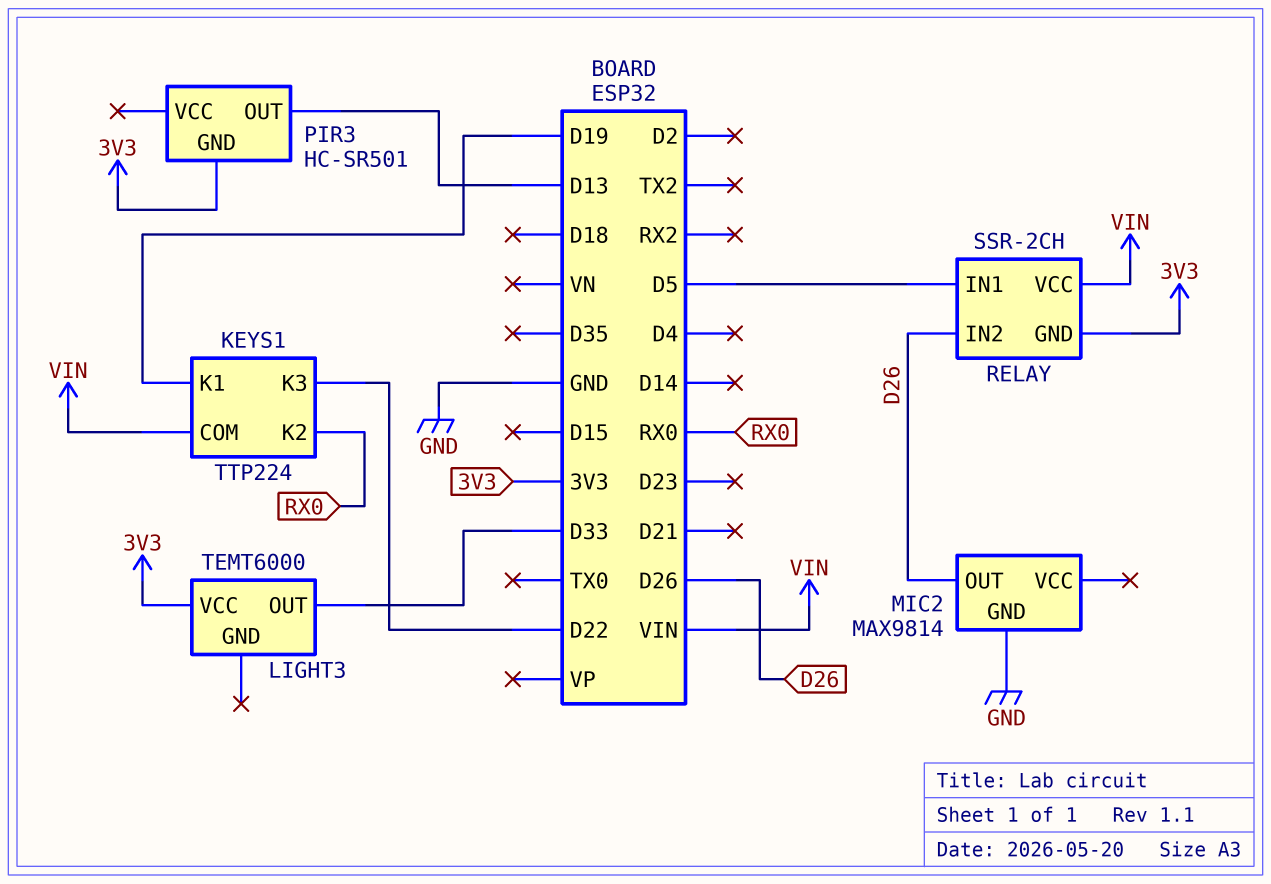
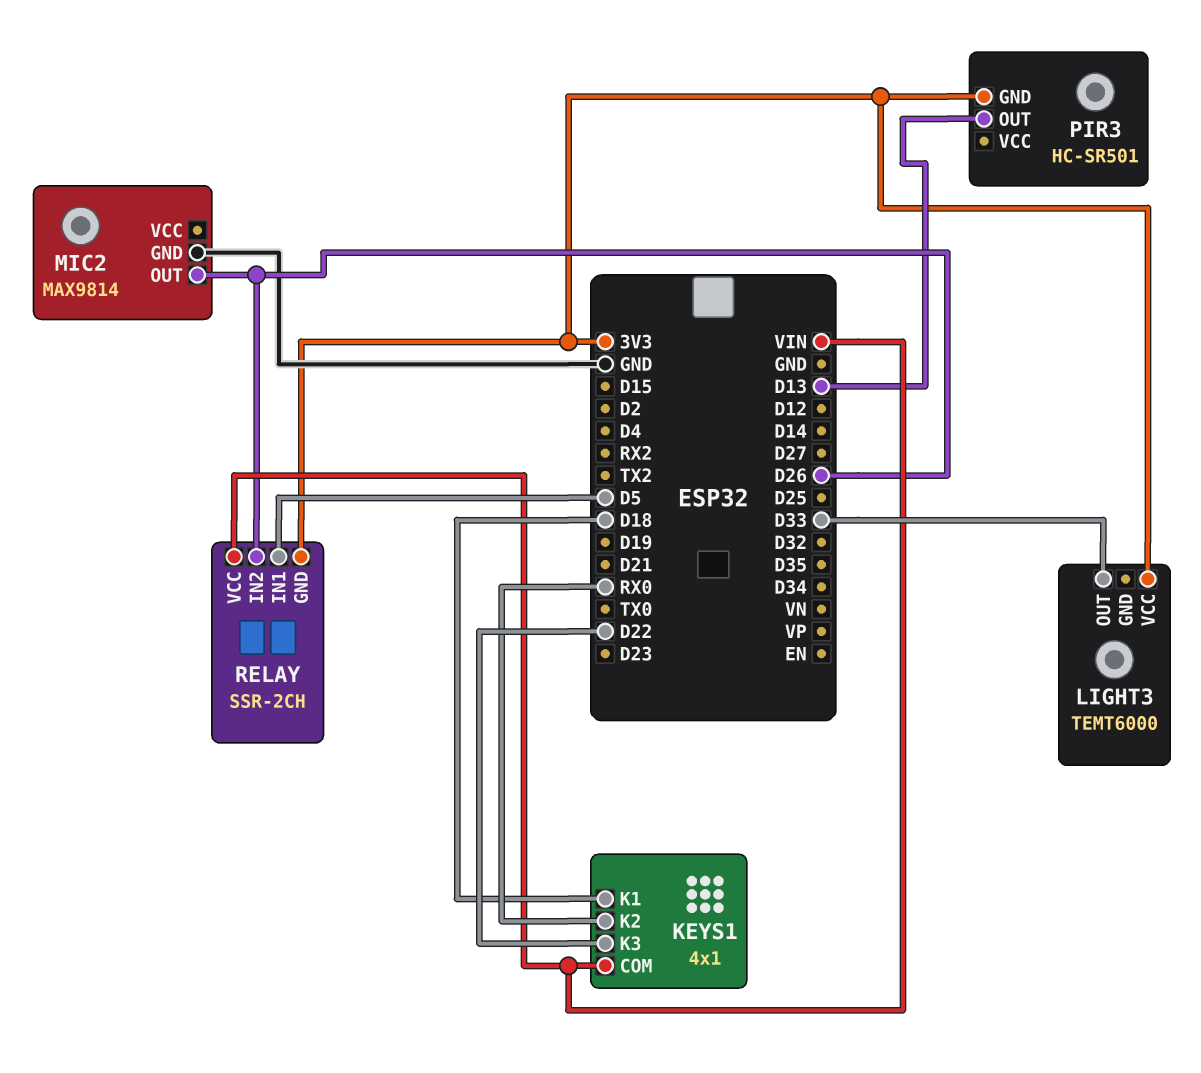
KEYS1: TTP224 -> 4x1
KEYS1 pin K1: D19 -> D18

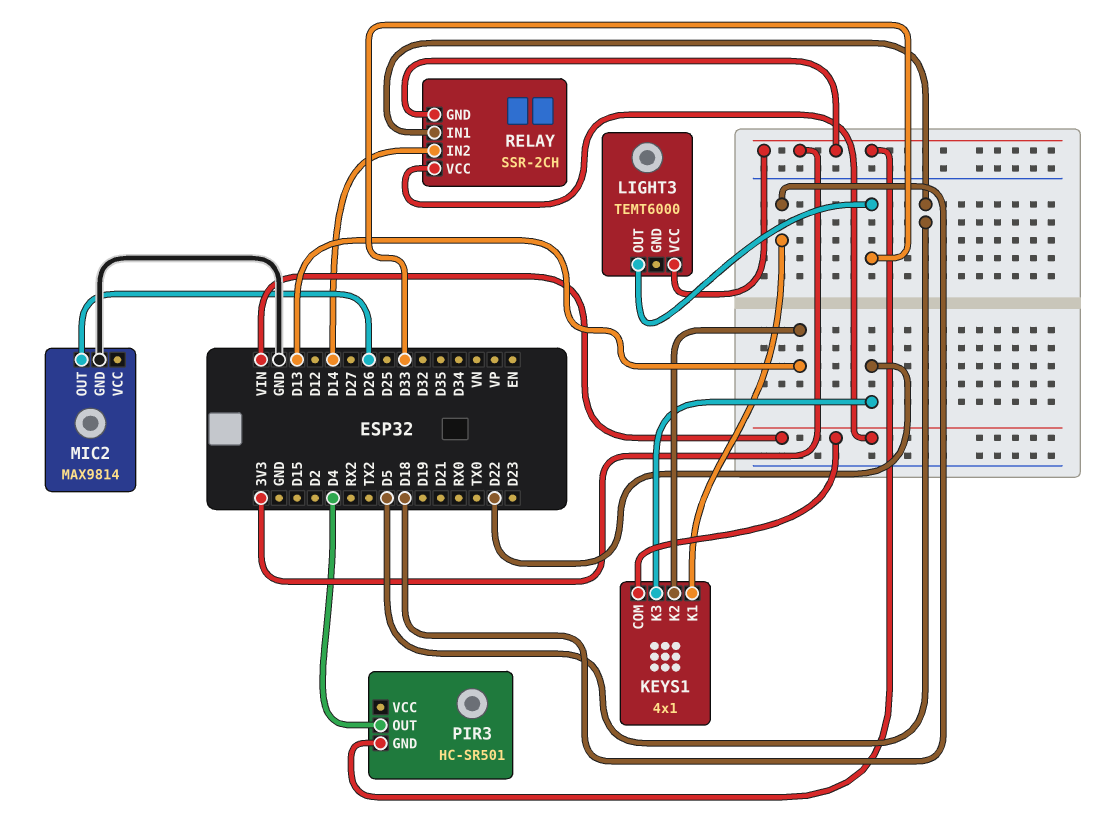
KEYS1 pin K2: RX0 -> D13
PIR3 pin OUT: D13 -> D4
RELAY pin IN2: D26 -> D14

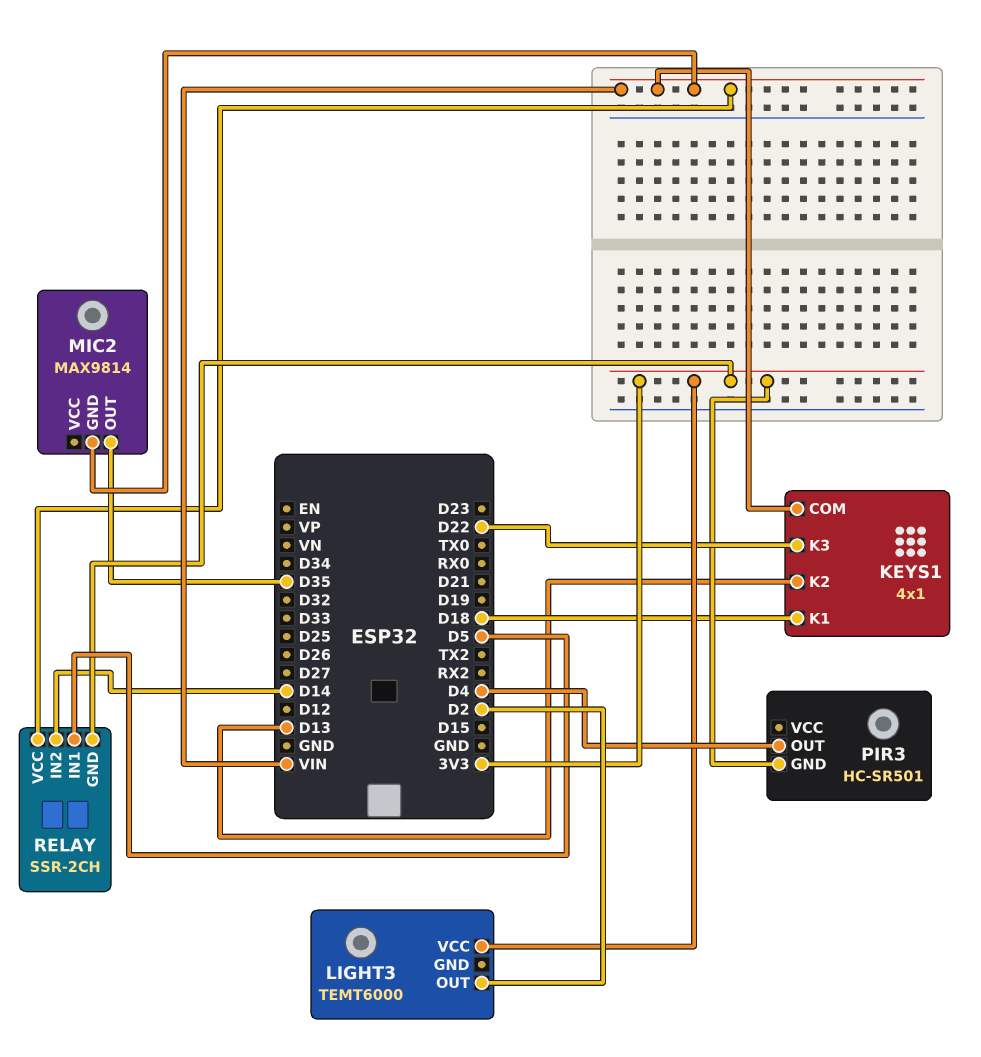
LIGHT3 pin OUT: D33 -> D2
MIC2 pin GND: GND -> VIN
MIC2 pin OUT: D26 -> D35

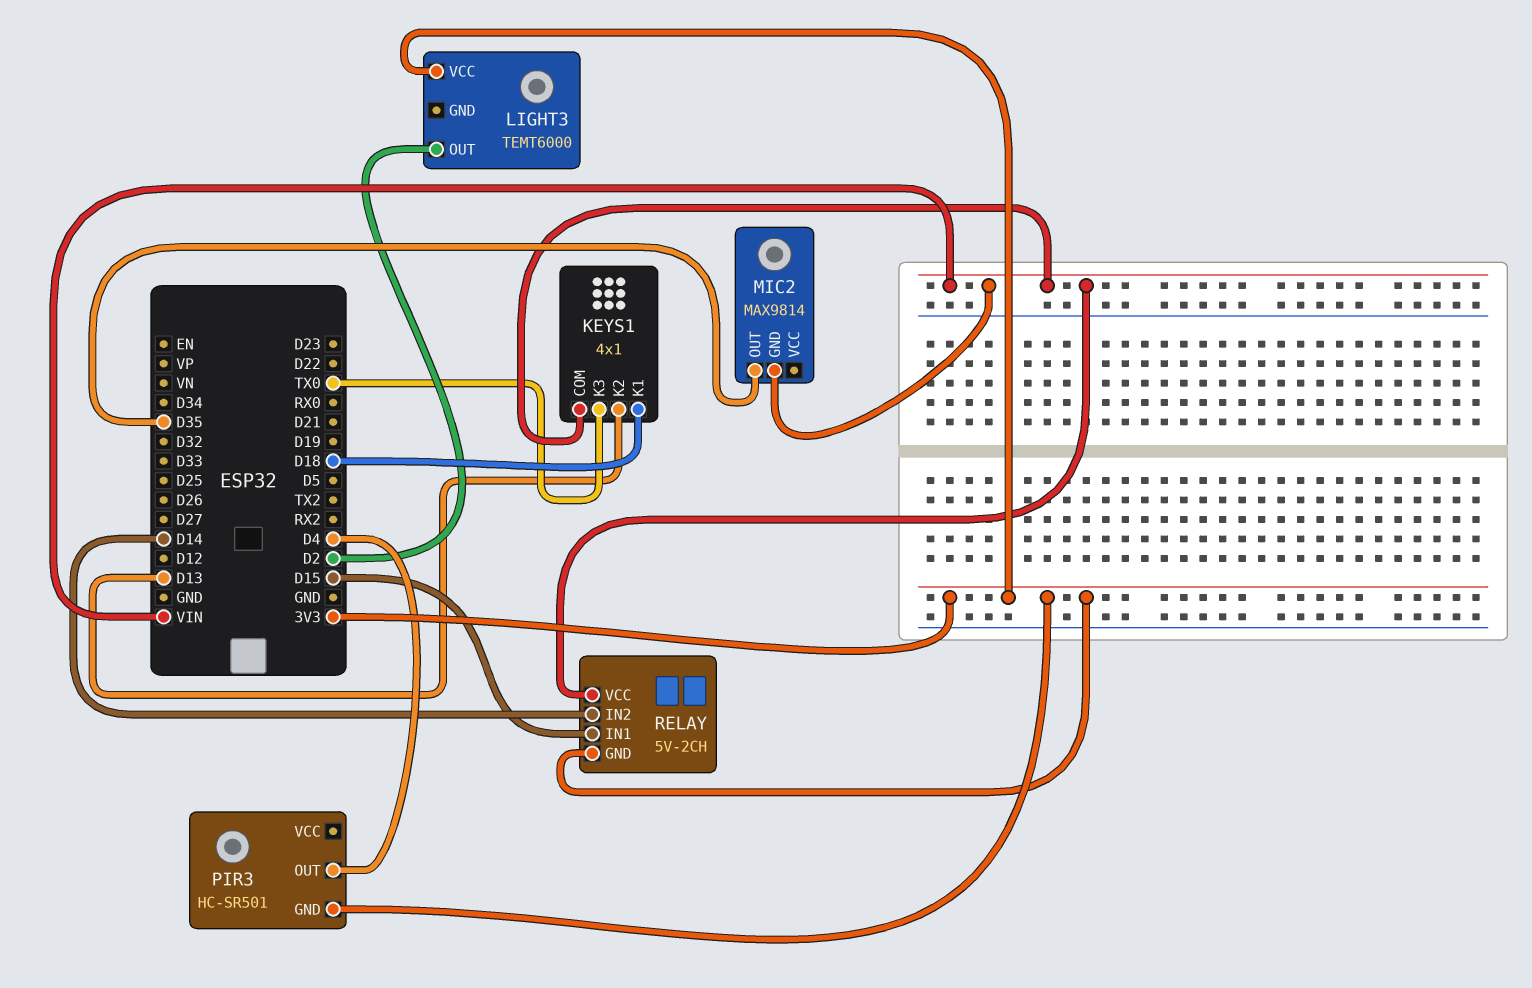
KEYS1 pin K3: D22 -> TX0
RELAY: SSR-2CH -> 5V-2CH
RELAY pin IN1: D5 -> D15

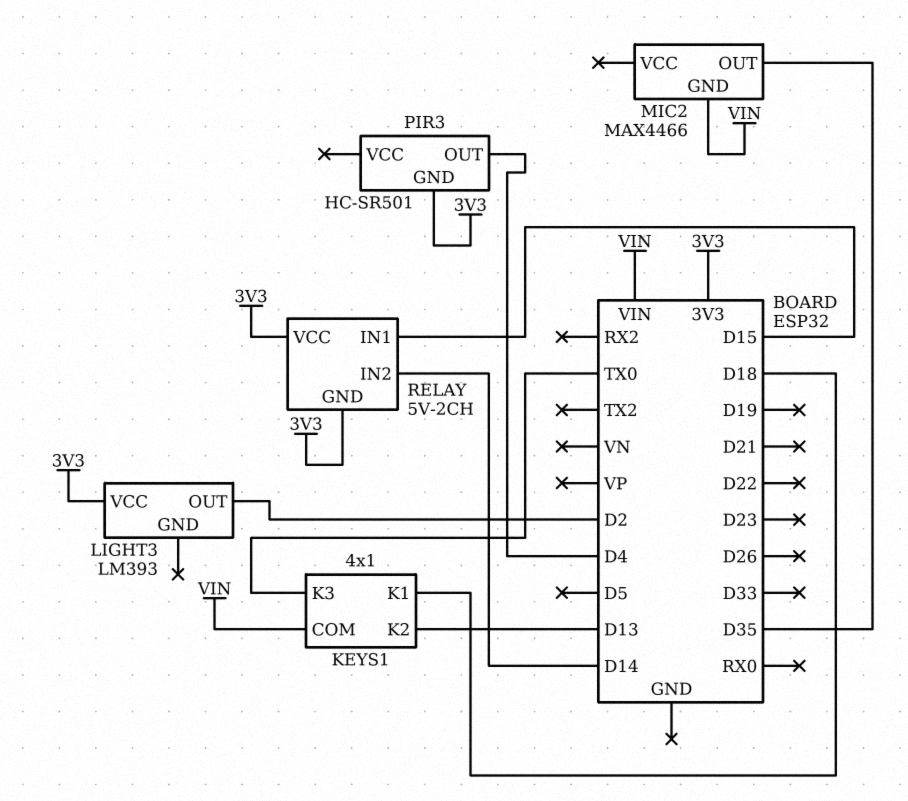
LIGHT3: TEMT6000 -> LM393
MIC2: MAX9814 -> MAX4466
RELAY pin VCC: VIN -> 3V3

